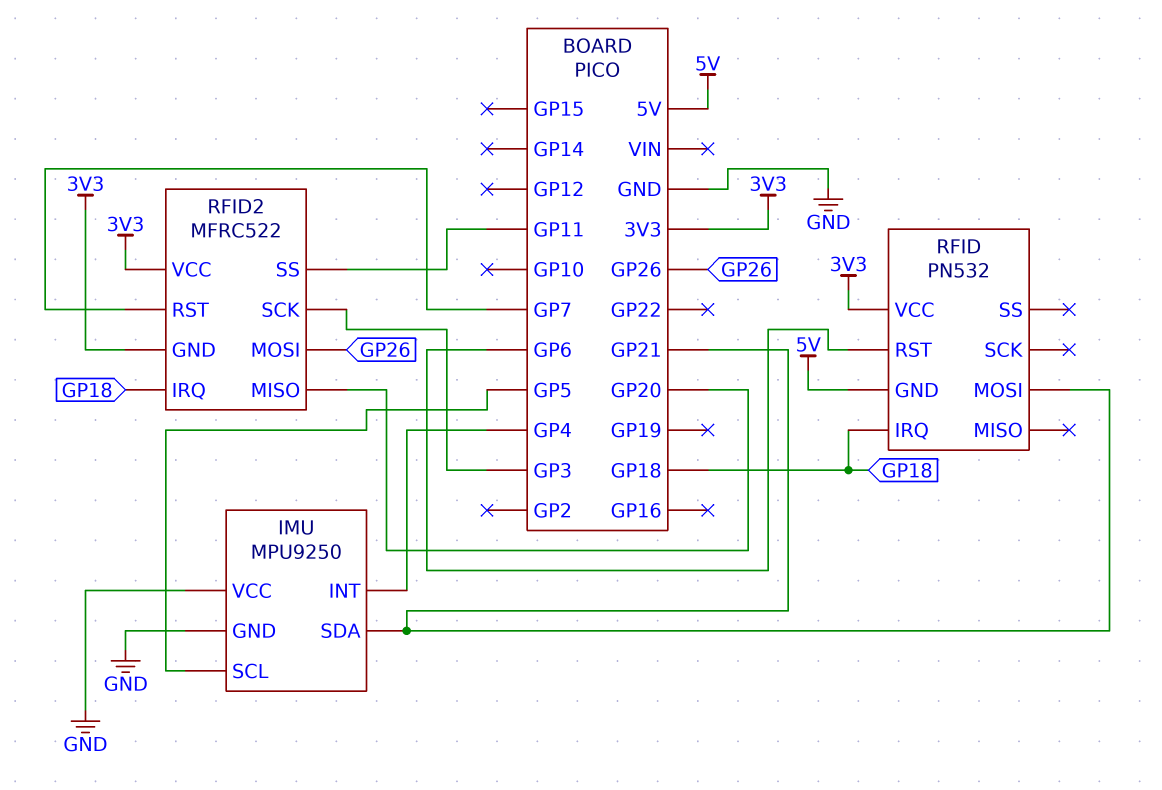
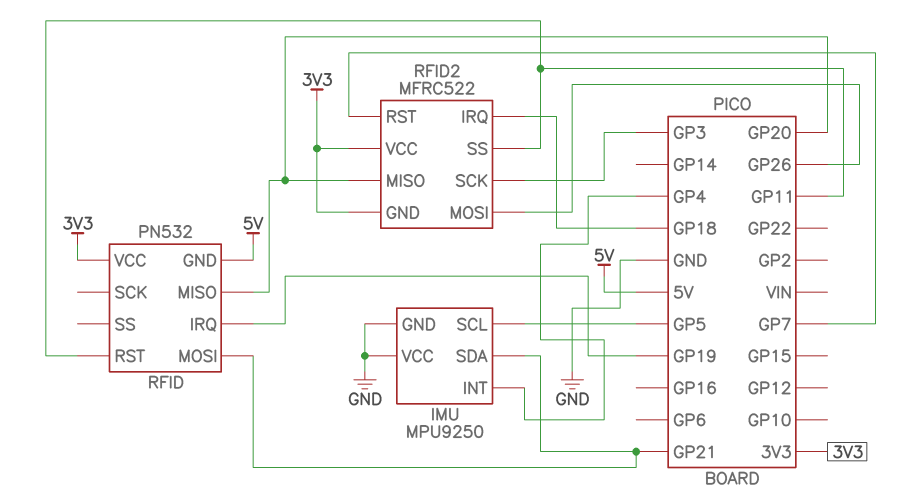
RFID pin IRQ: GP18 -> GP19
RFID pin MISO: none -> GP20
RFID pin RST: GP6 -> GP11

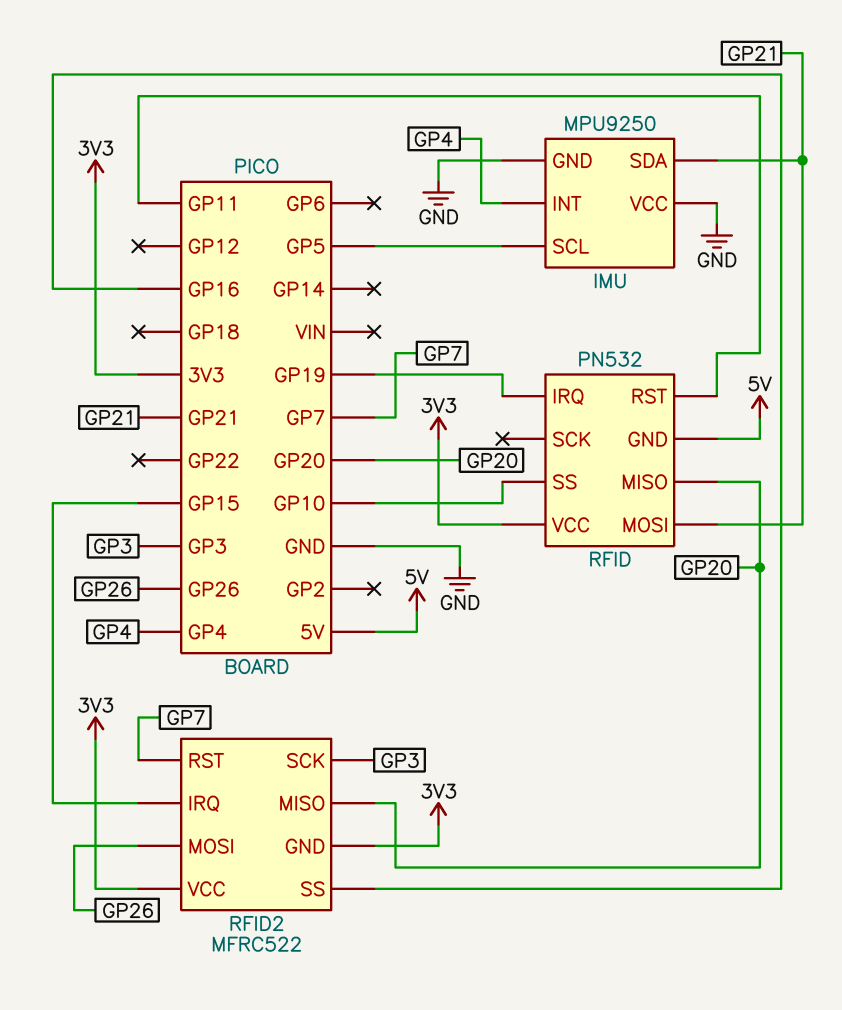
RFID pin SS: none -> GP10
RFID2 pin IRQ: GP18 -> GP15
RFID2 pin SS: GP11 -> GP16

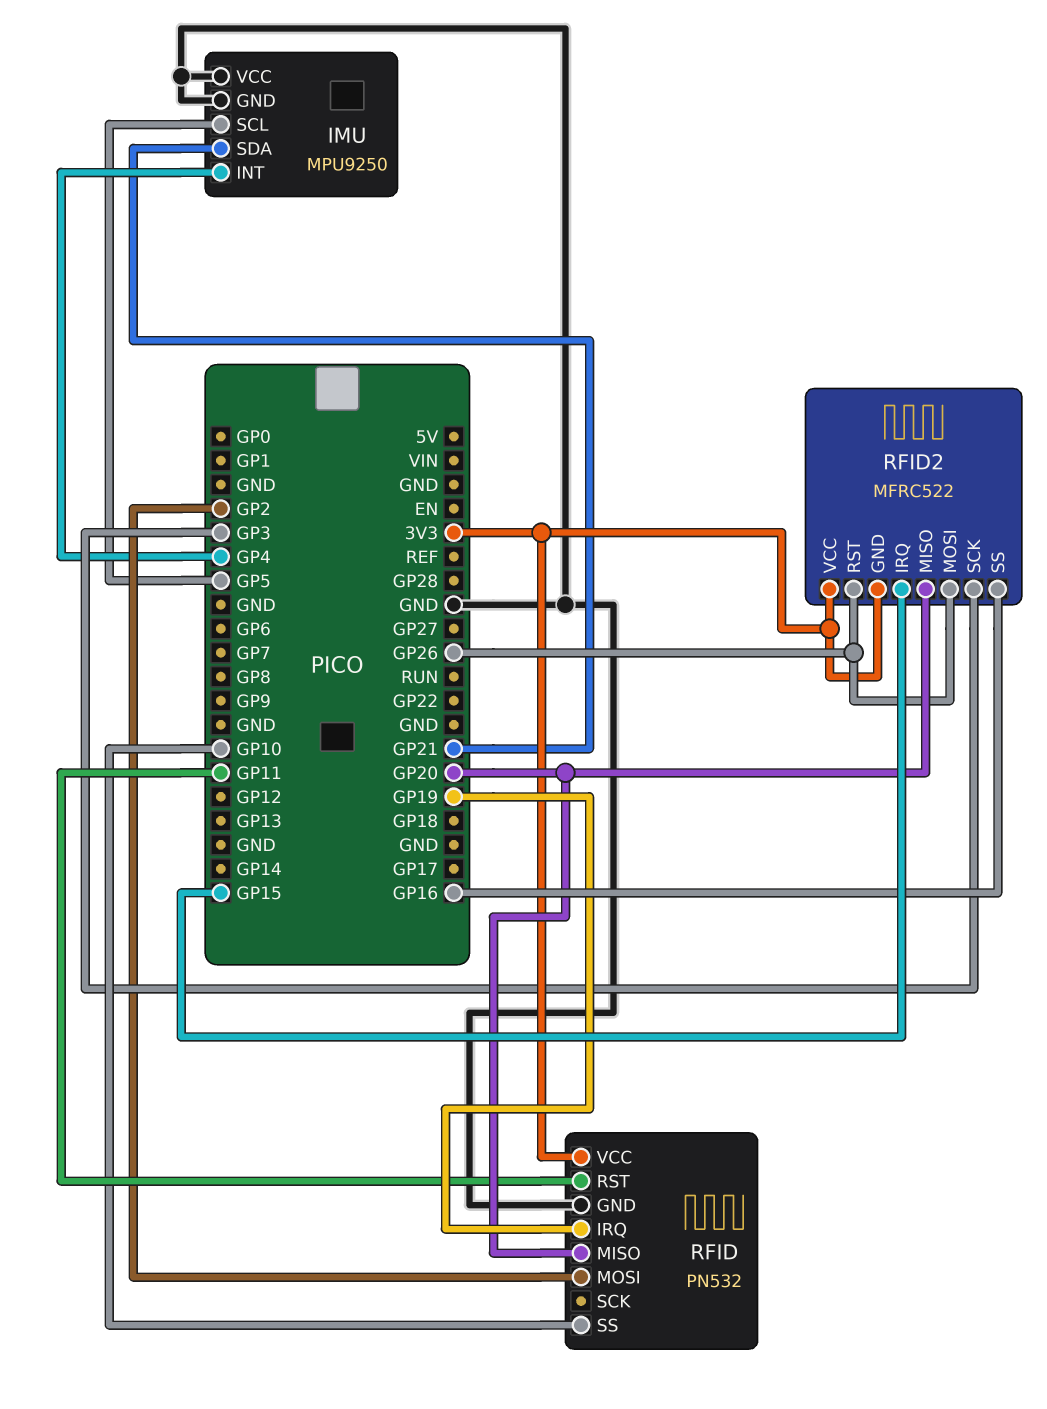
RFID pin GND: 5V -> GND
RFID pin MOSI: GP21 -> GP2
RFID2 pin RST: GP7 -> GP26

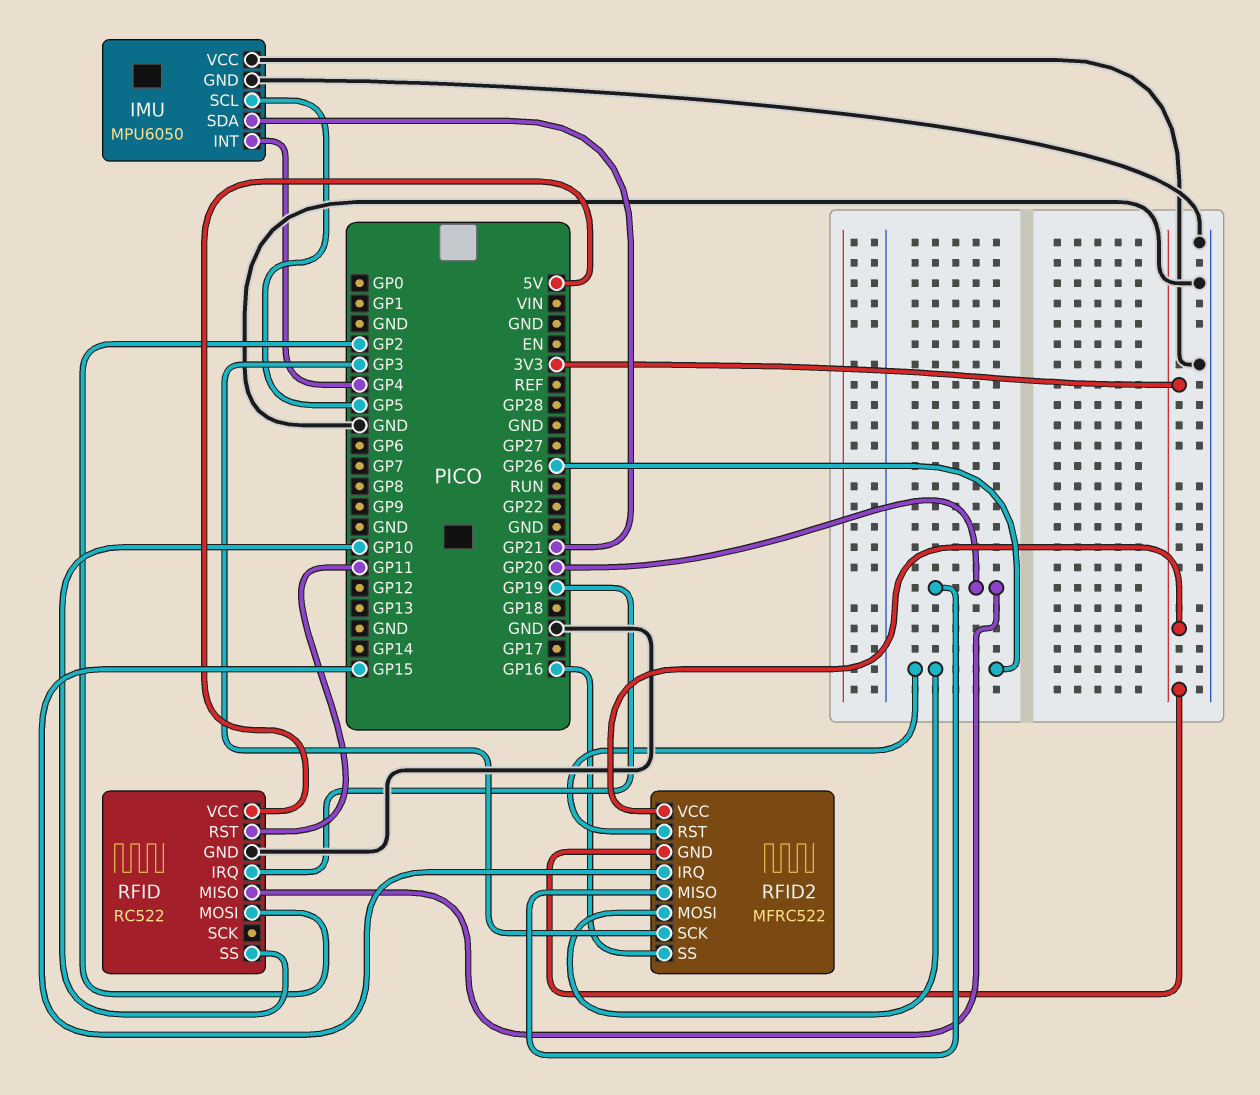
IMU: MPU9250 -> MPU6050
RFID: PN532 -> RC522
RFID pin VCC: 3V3 -> 5V

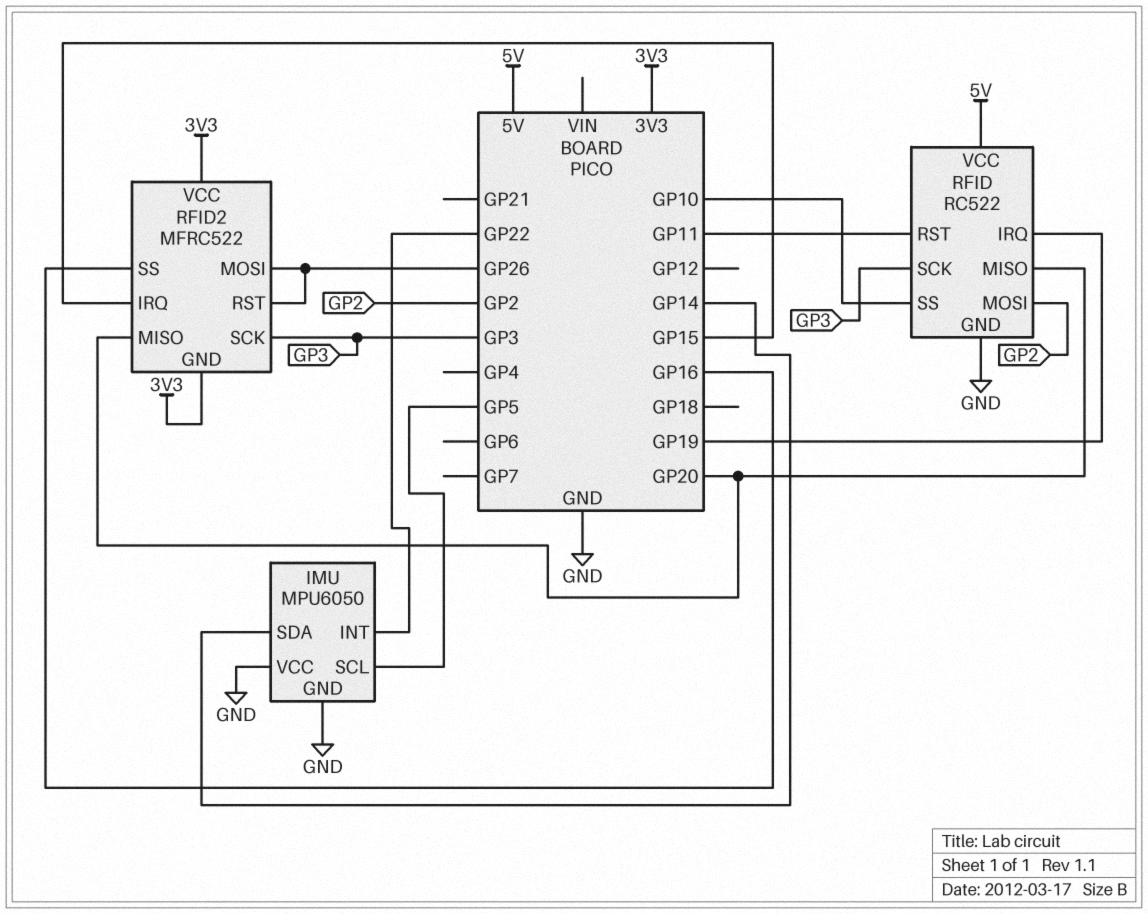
IMU pin INT: GP4 -> GP22
IMU pin SDA: GP21 -> GP14
RFID pin SCK: none -> GP3

